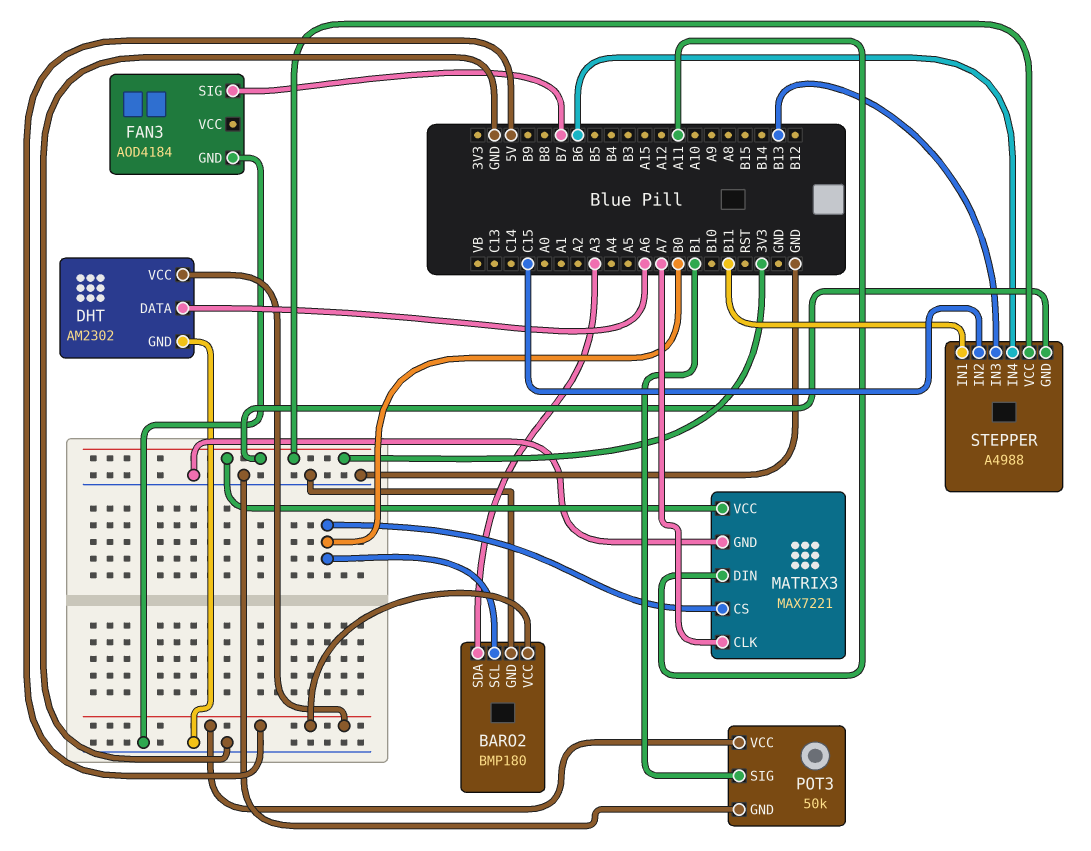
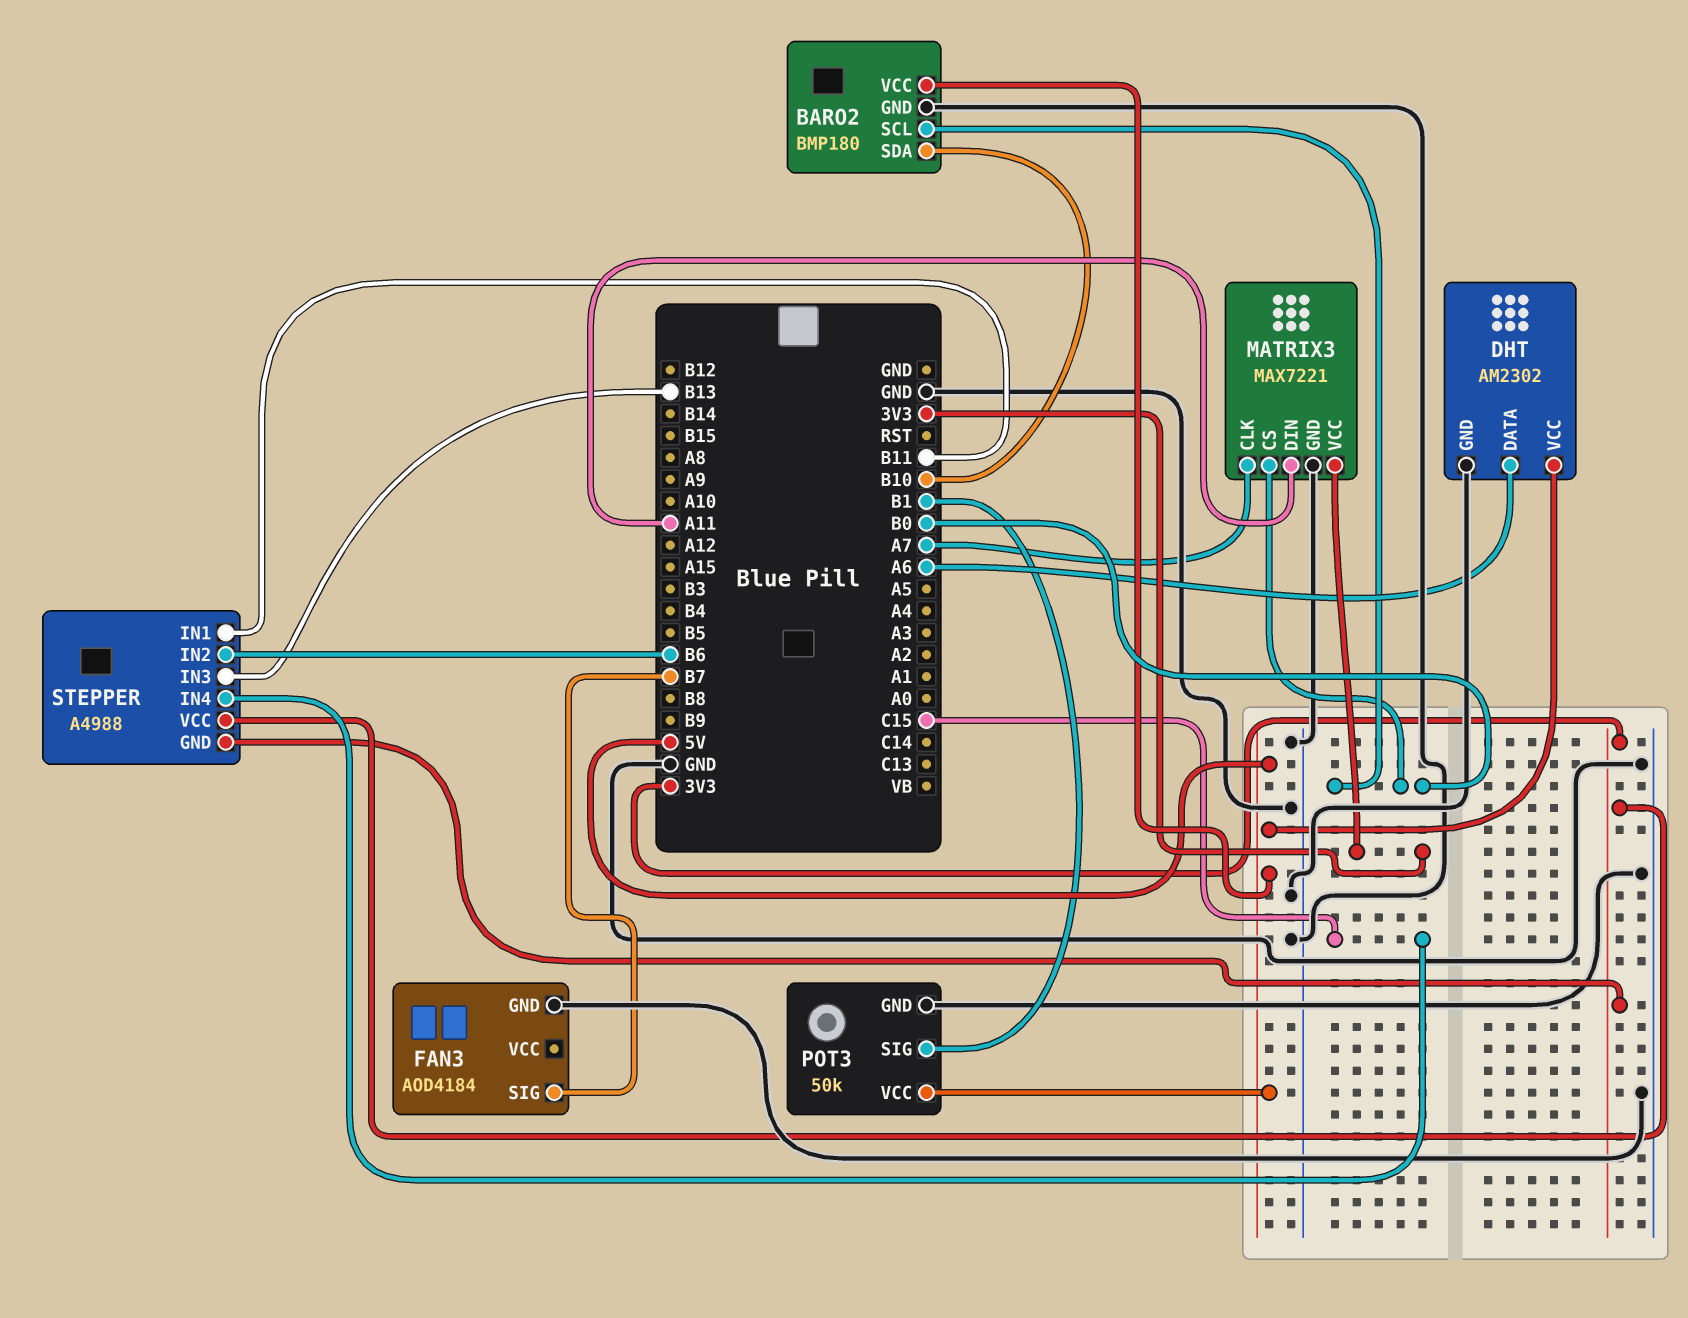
BARO2 pin SDA: A3 -> B10
STEPPER pin IN2: C15 -> B6
STEPPER pin IN4: B6 -> C15

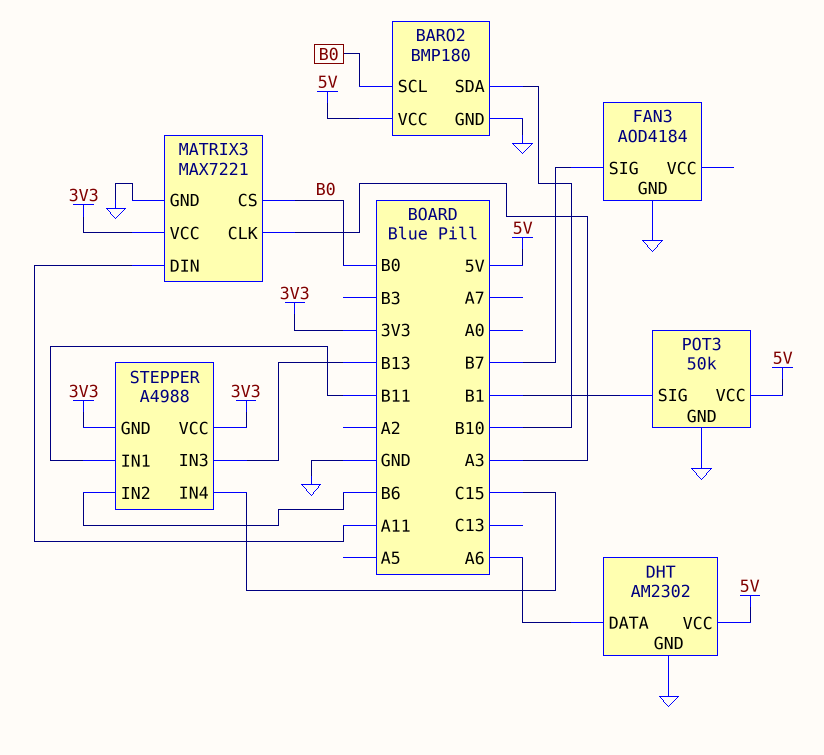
MATRIX3 pin CLK: A7 -> A3

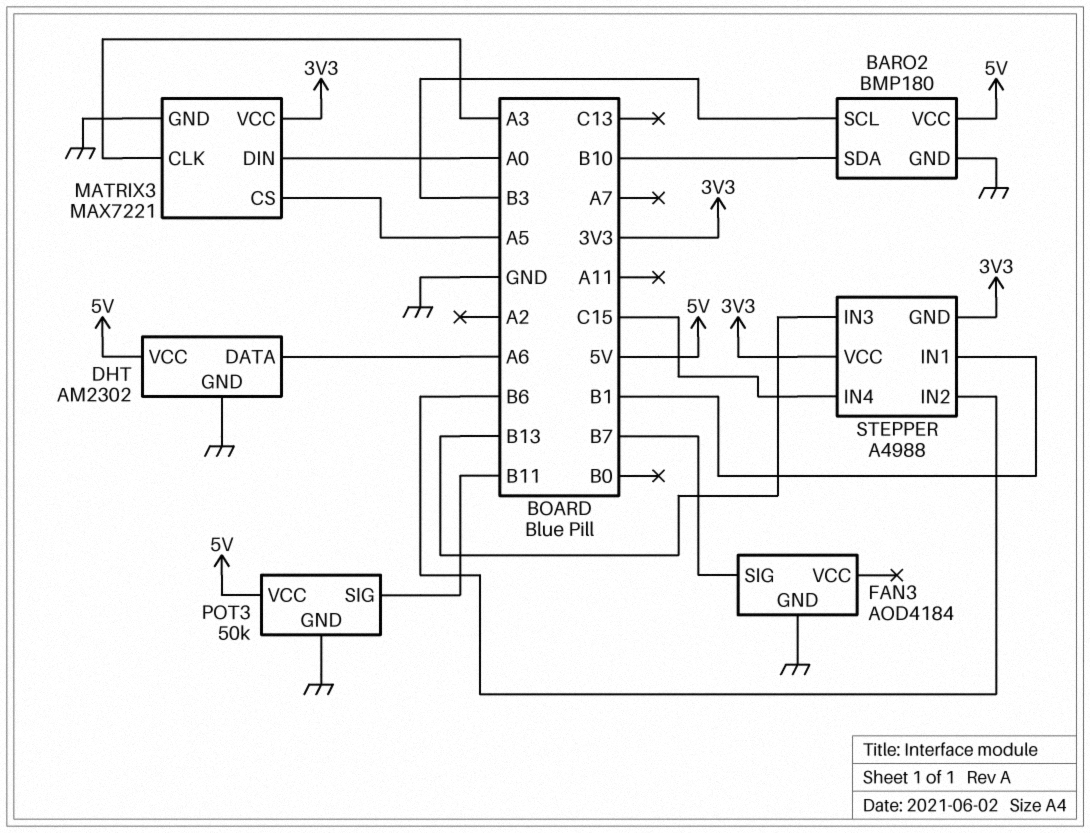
BARO2 pin SCL: B0 -> B3
MATRIX3 pin CS: B0 -> A5
MATRIX3 pin DIN: A11 -> A0
POT3 pin SIG: B1 -> B11
STEPPER pin IN1: B11 -> B1

